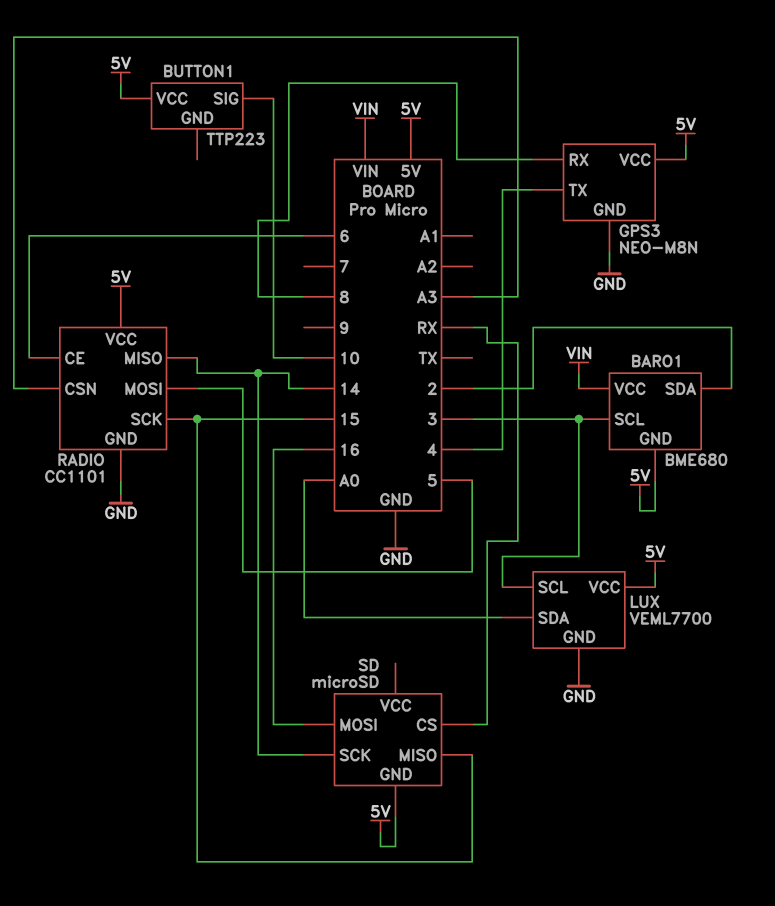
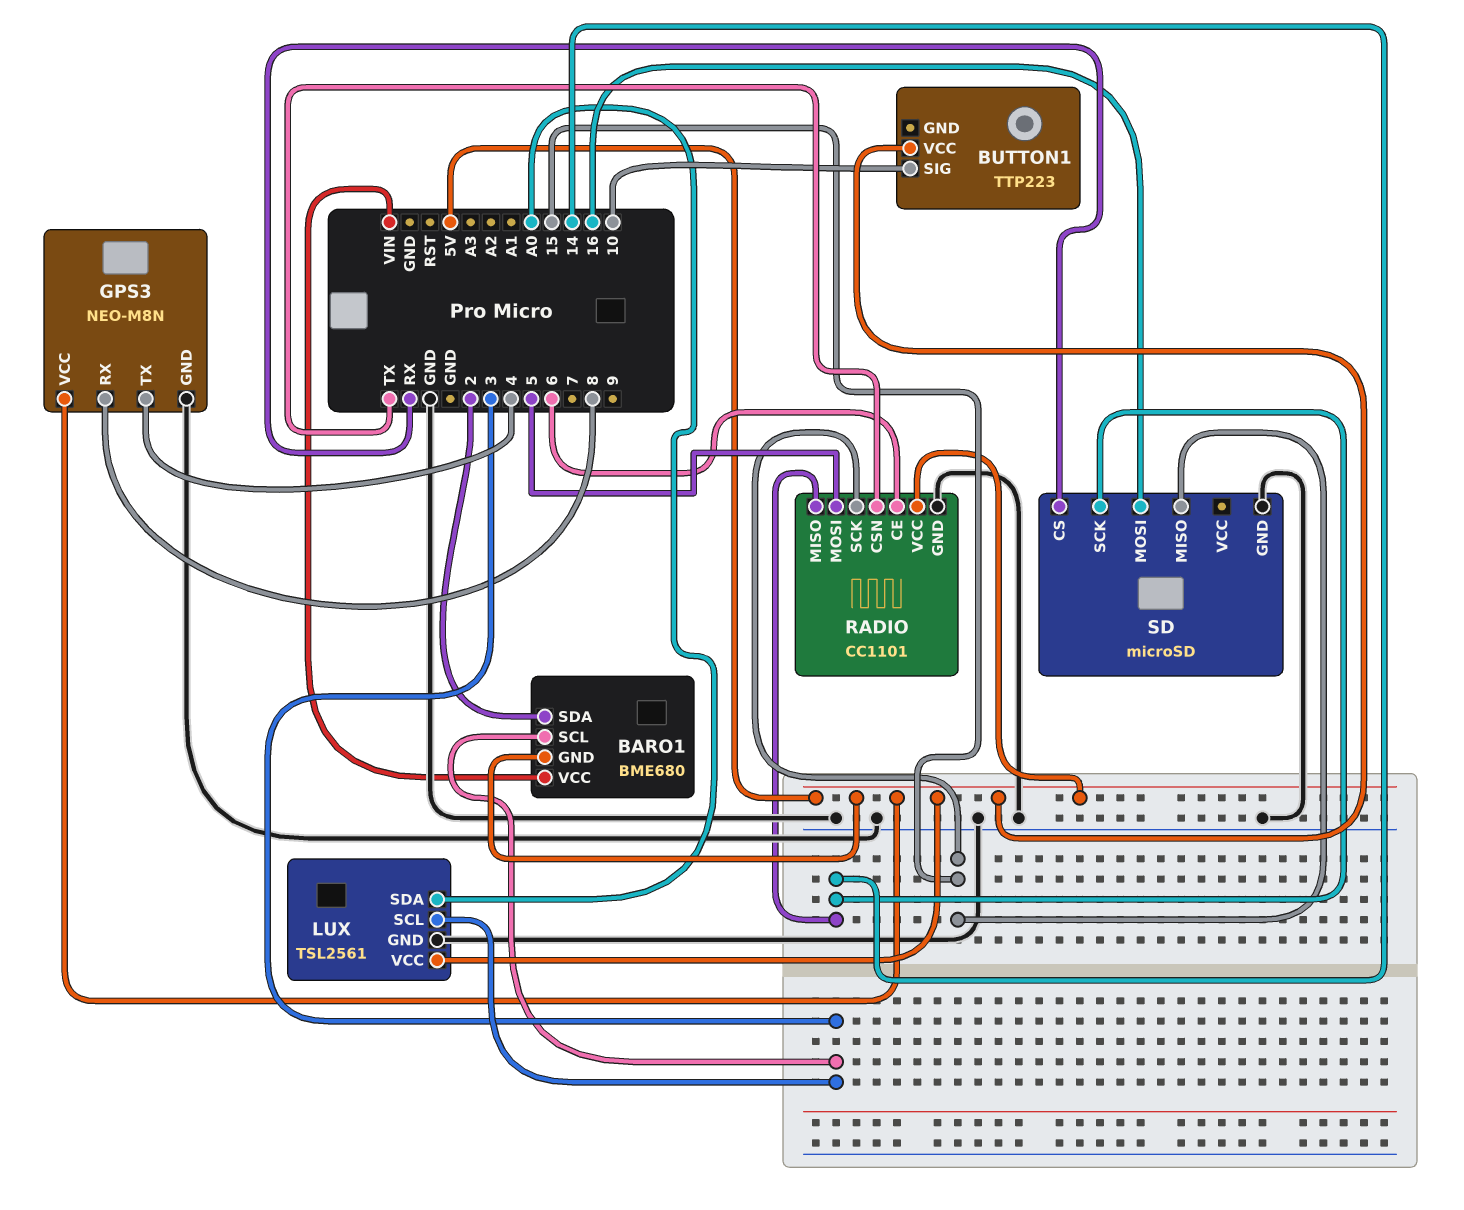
LUX: VEML7700 -> TSL2561
RADIO pin CSN: A3 -> TX
SD pin GND: 5V -> GND

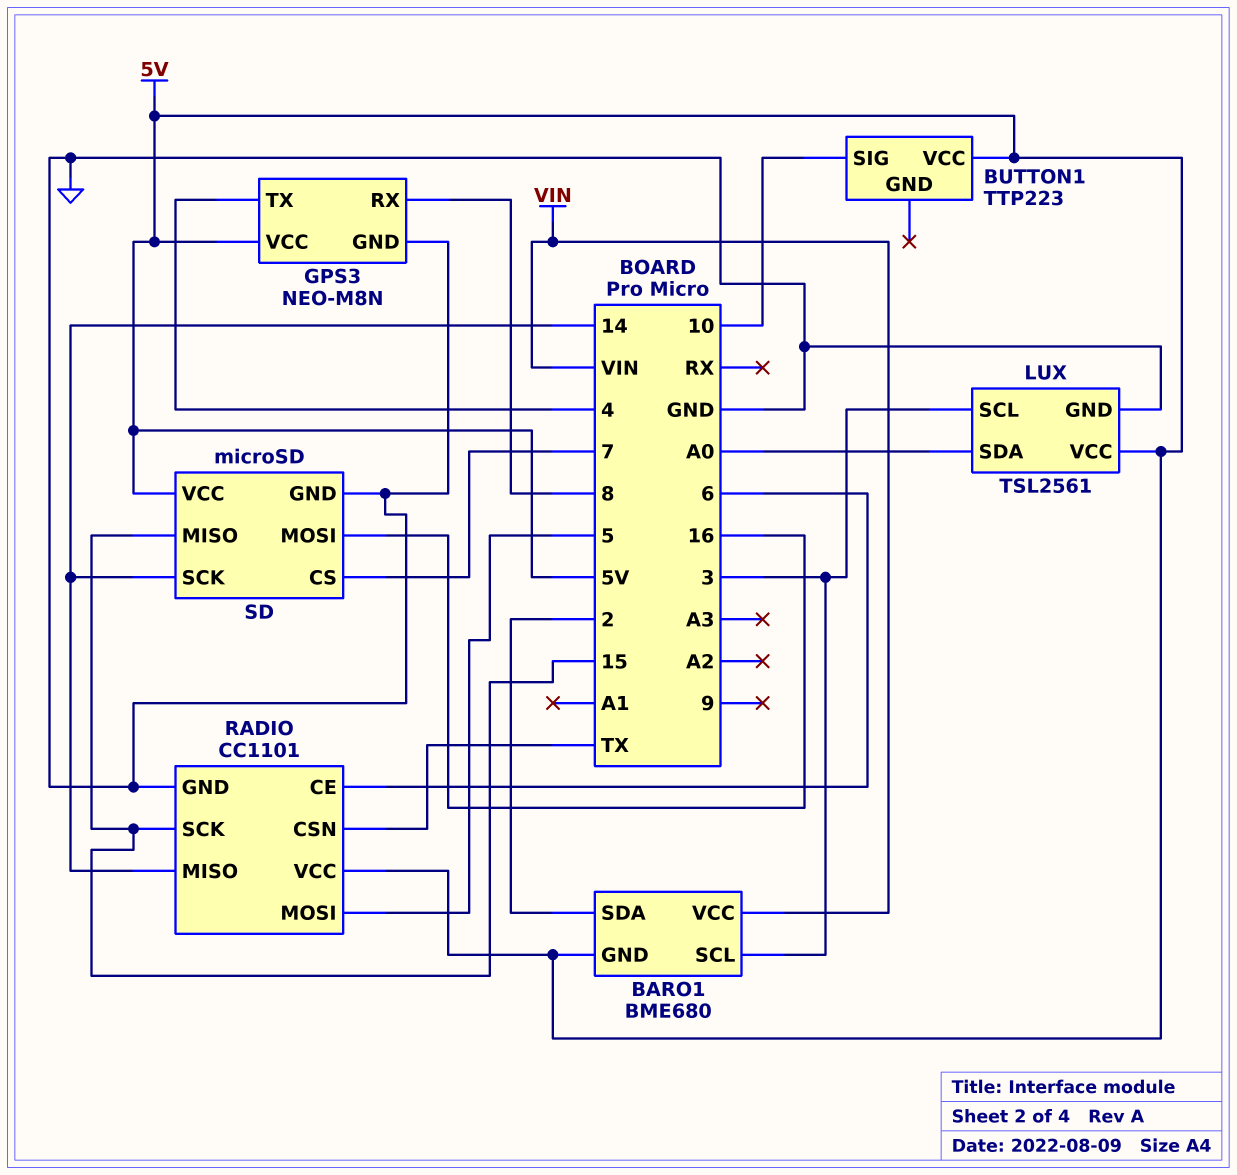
SD pin CS: RX -> 7
SD pin VCC: none -> 5V

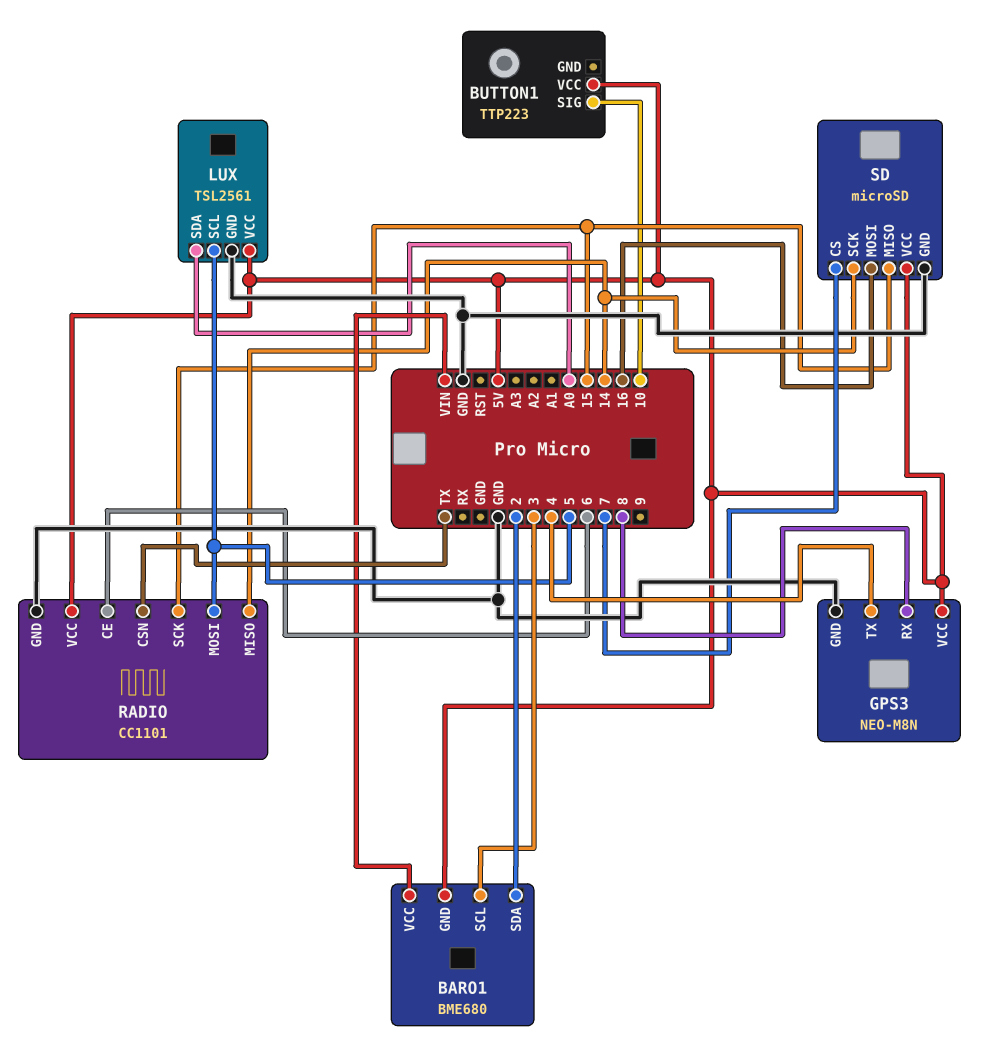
LUX pin SCL: 3 -> 5

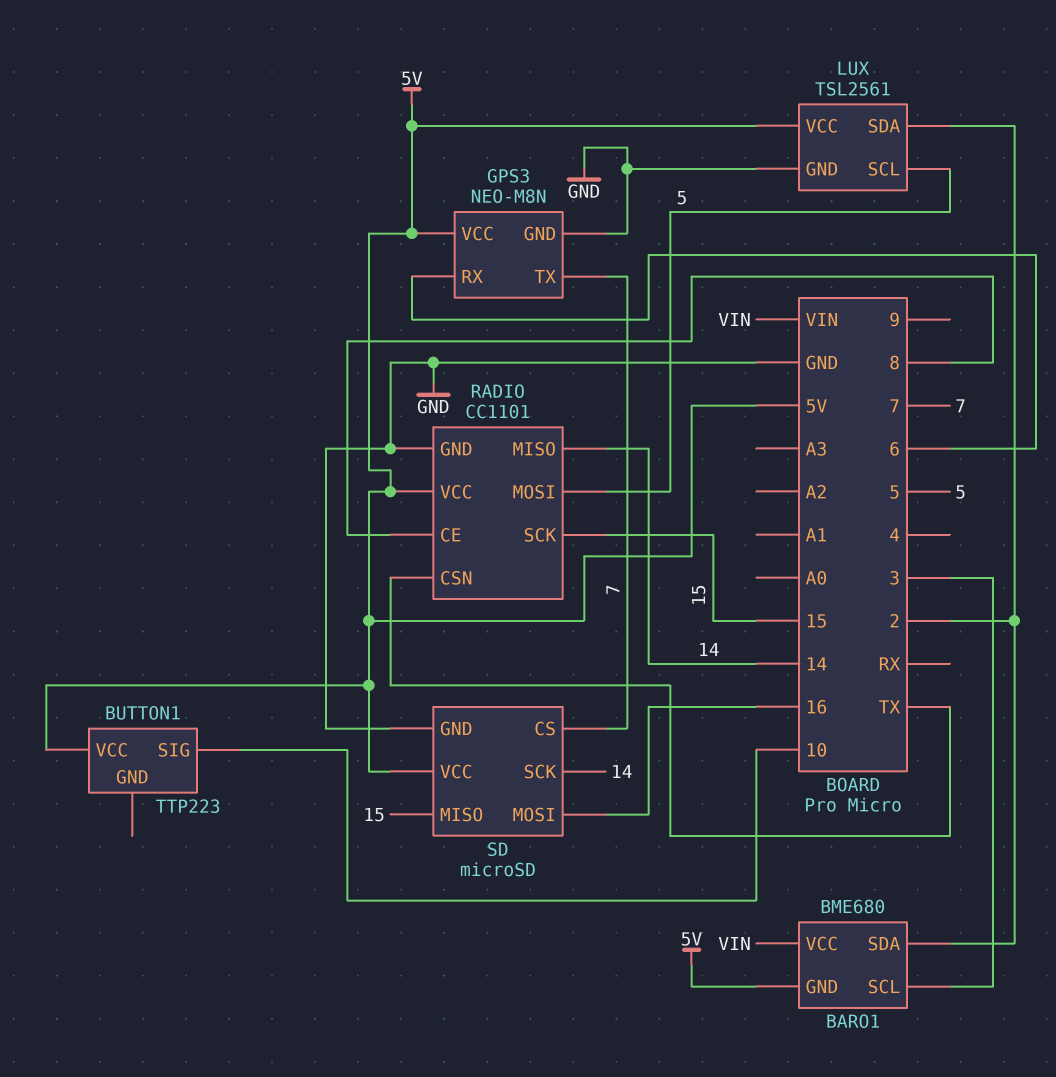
GPS3 pin RX: 8 -> 6
GPS3 pin TX: 4 -> 7
LUX pin SDA: A0 -> 2
RADIO pin CE: 6 -> 8

